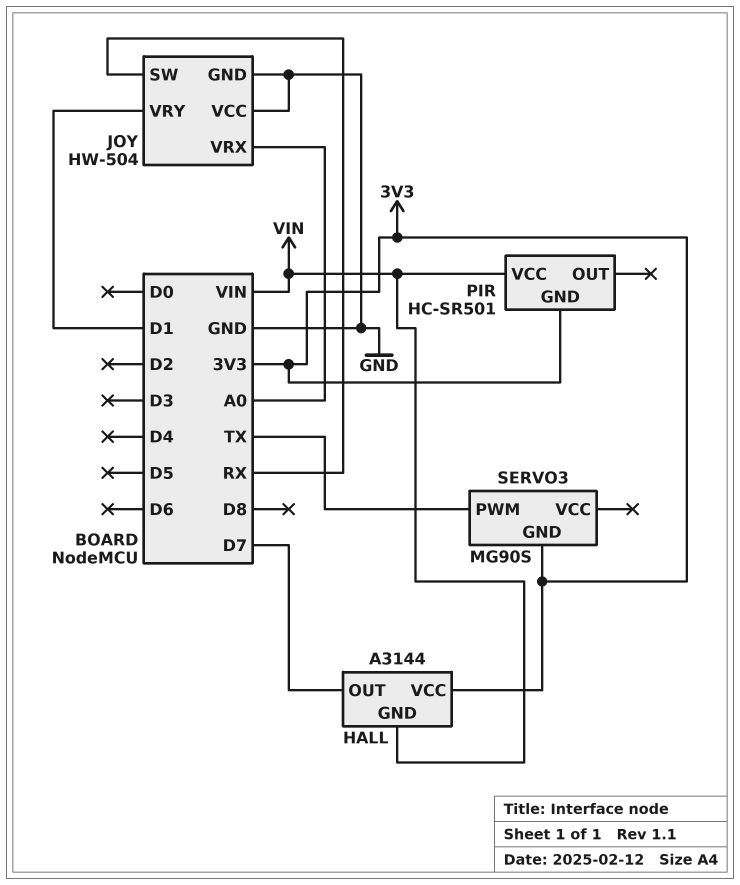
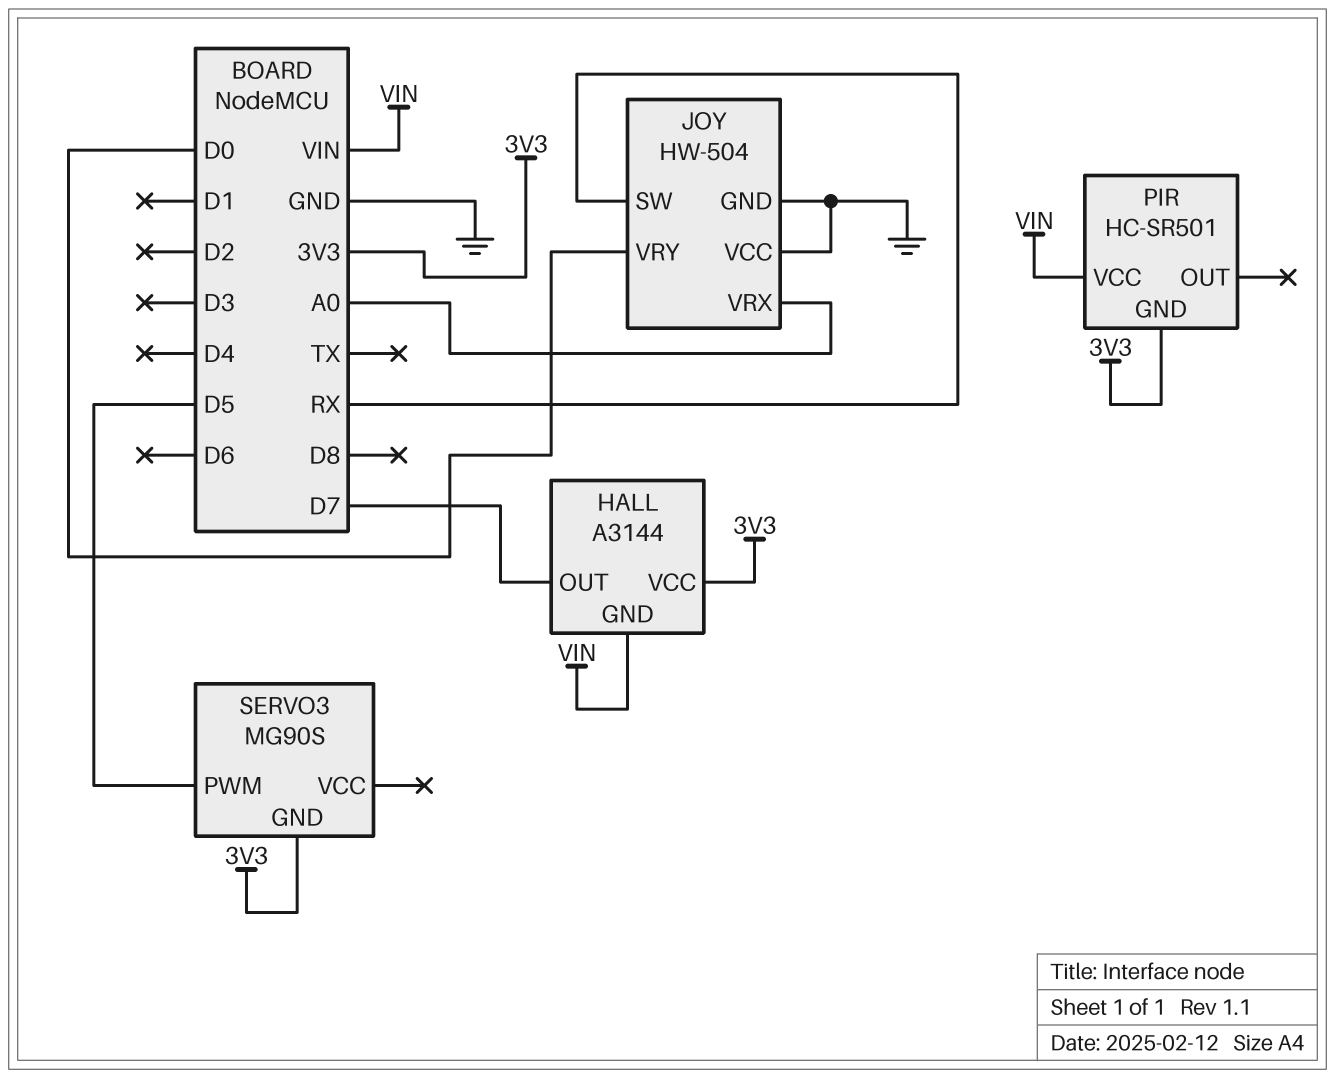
JOY pin VRY: D1 -> D0
SERVO3 pin PWM: TX -> D5

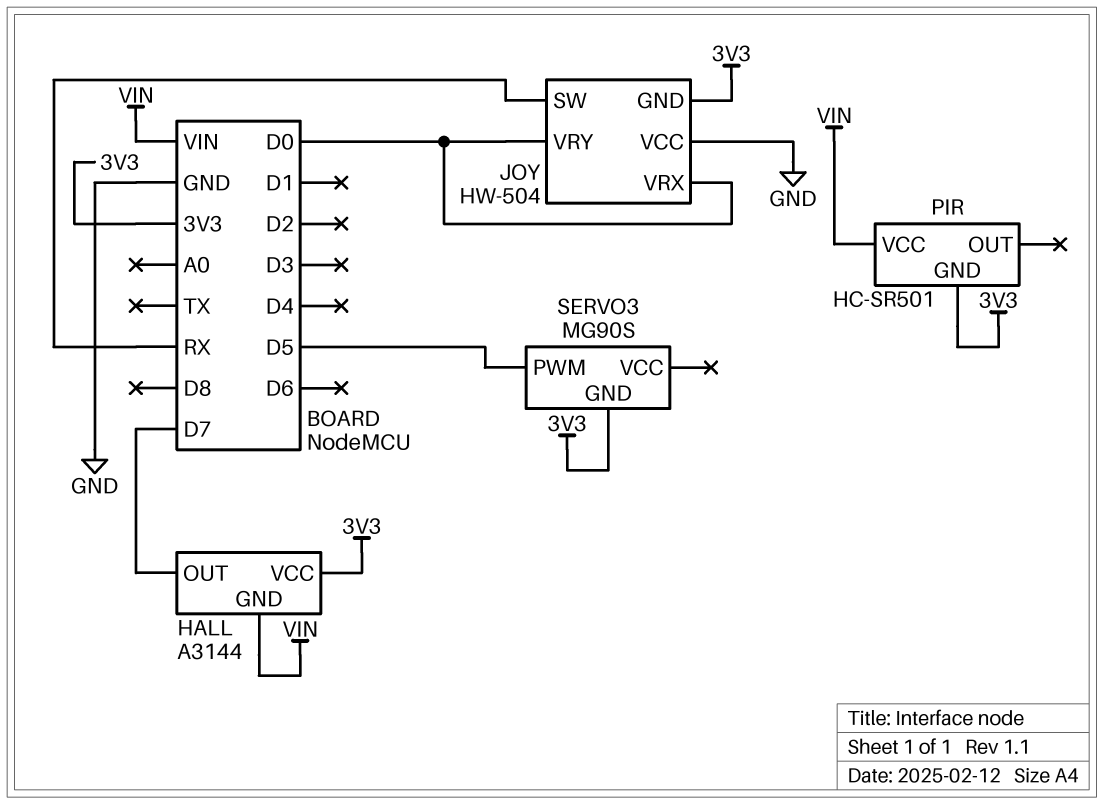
JOY pin GND: GND -> 3V3
JOY pin VRX: A0 -> D0

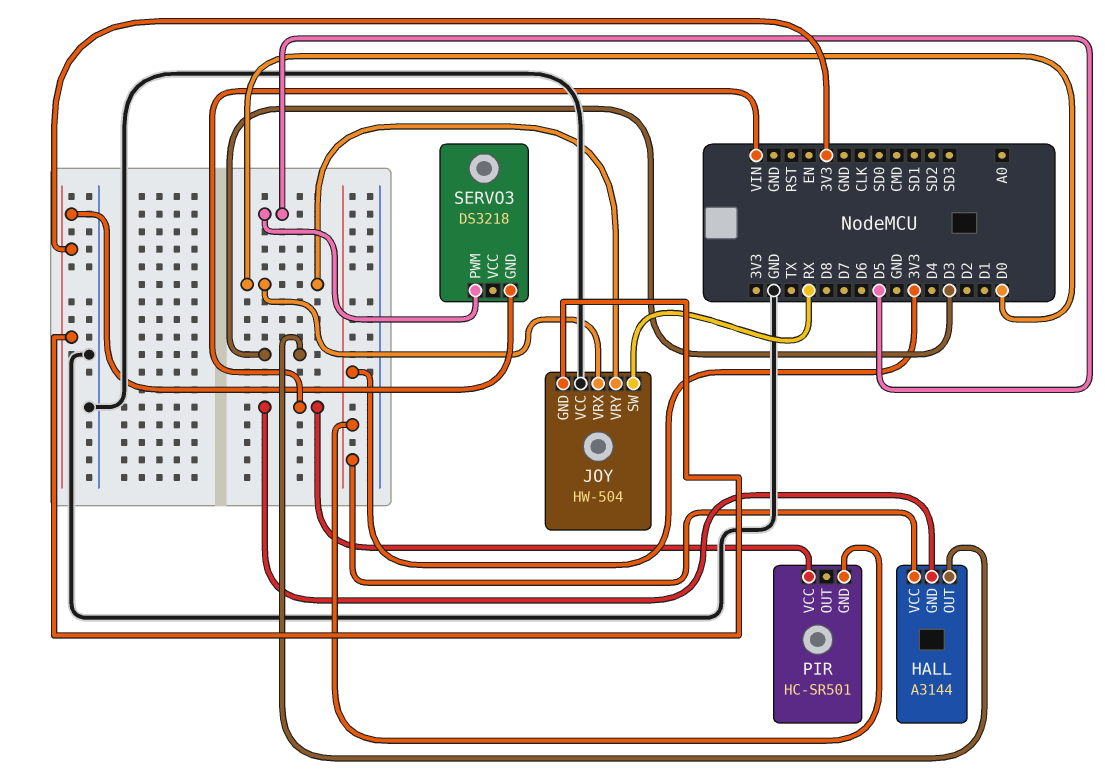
HALL pin OUT: D7 -> D3
SERVO3: MG90S -> DS3218

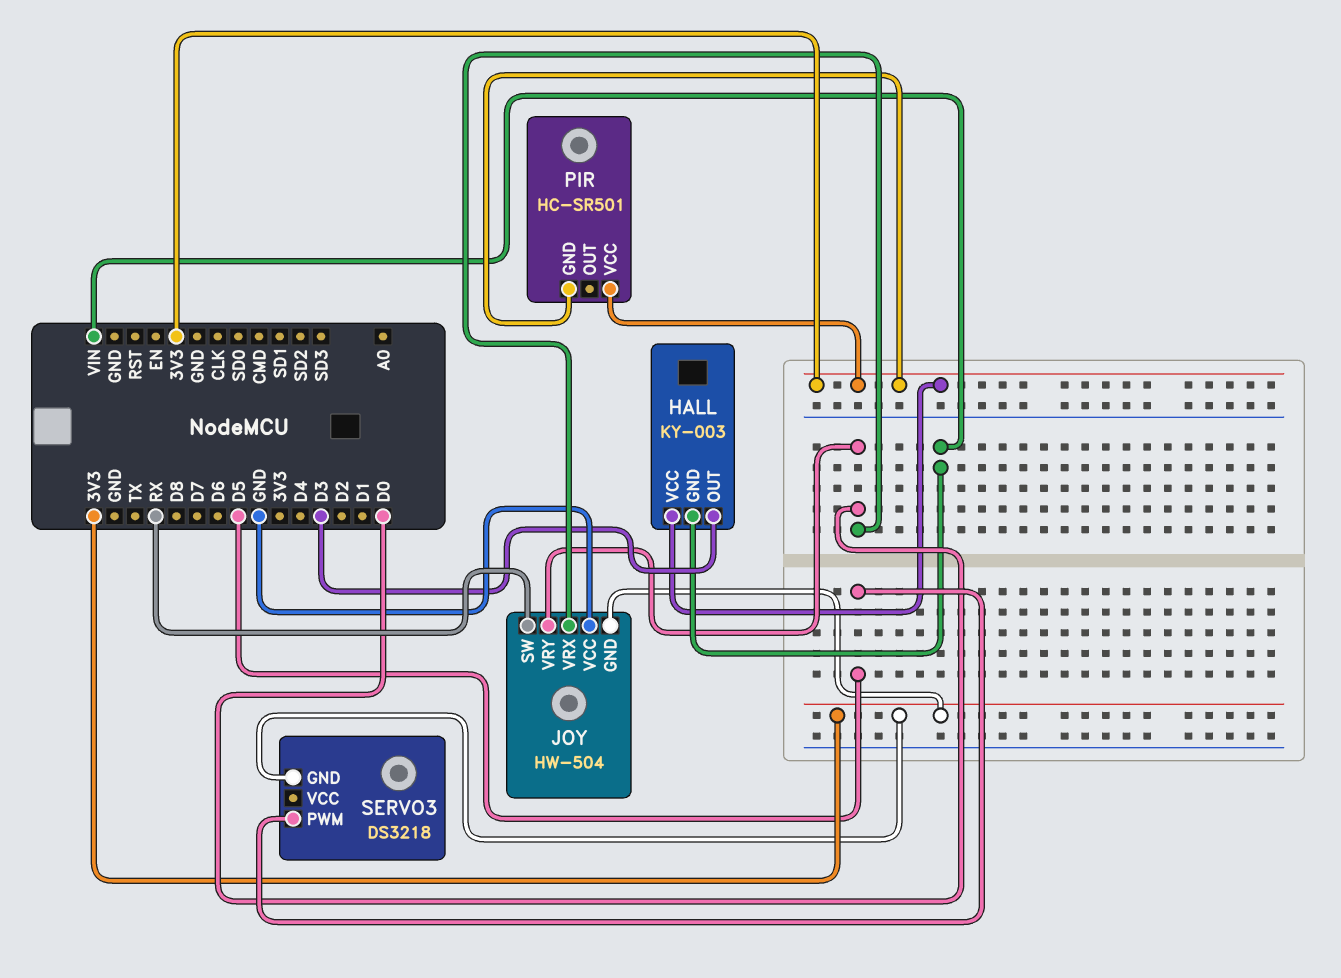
HALL: A3144 -> KY-003
PIR pin VCC: VIN -> 3V3

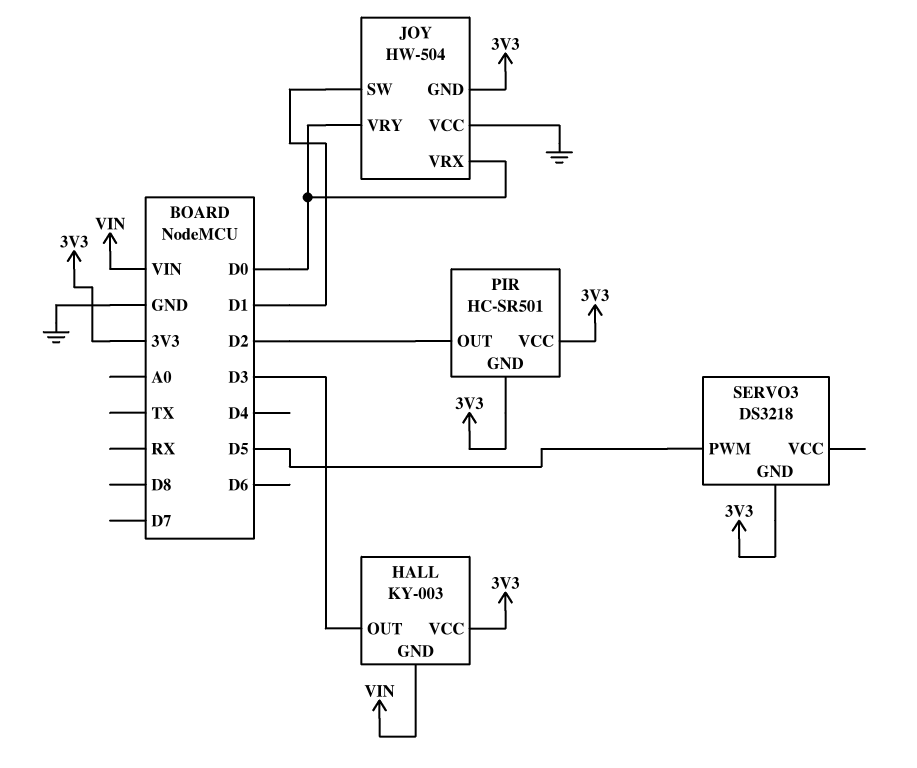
JOY pin SW: RX -> D1
PIR pin OUT: none -> D2

